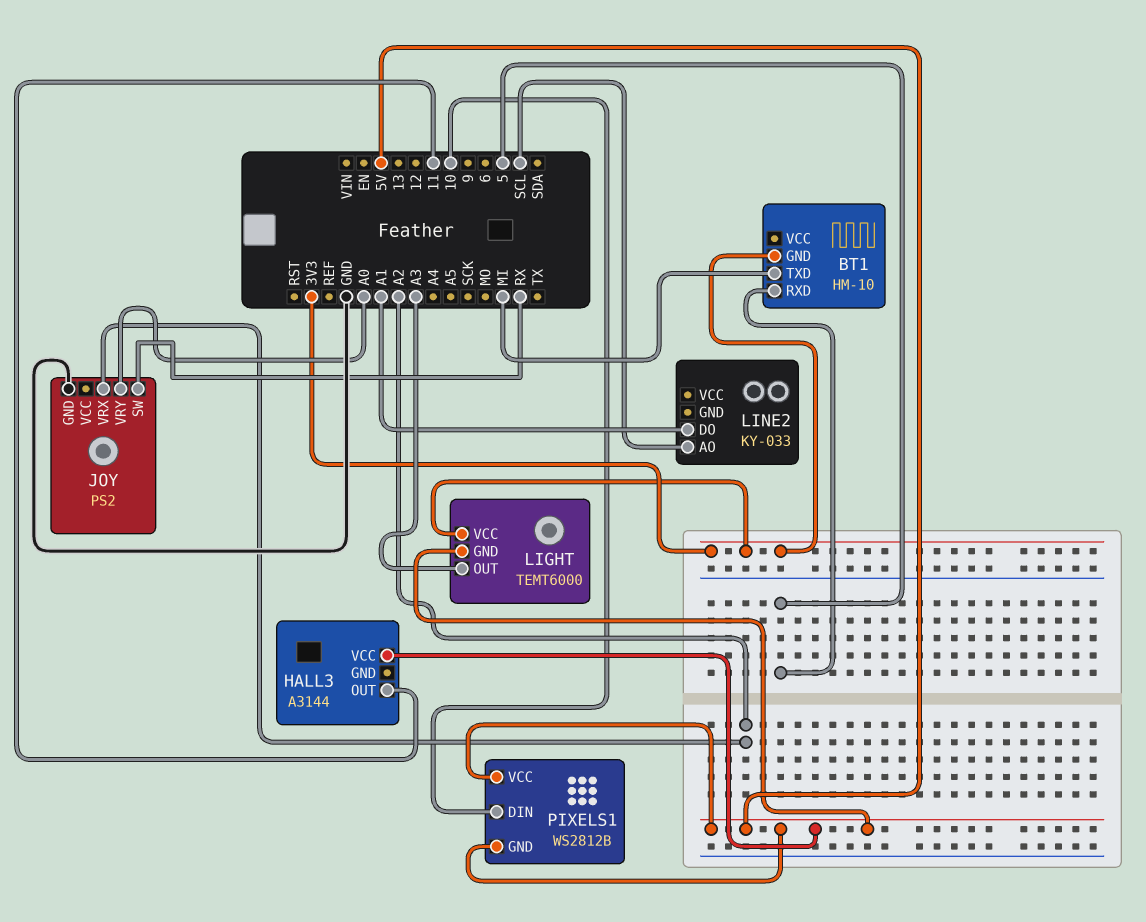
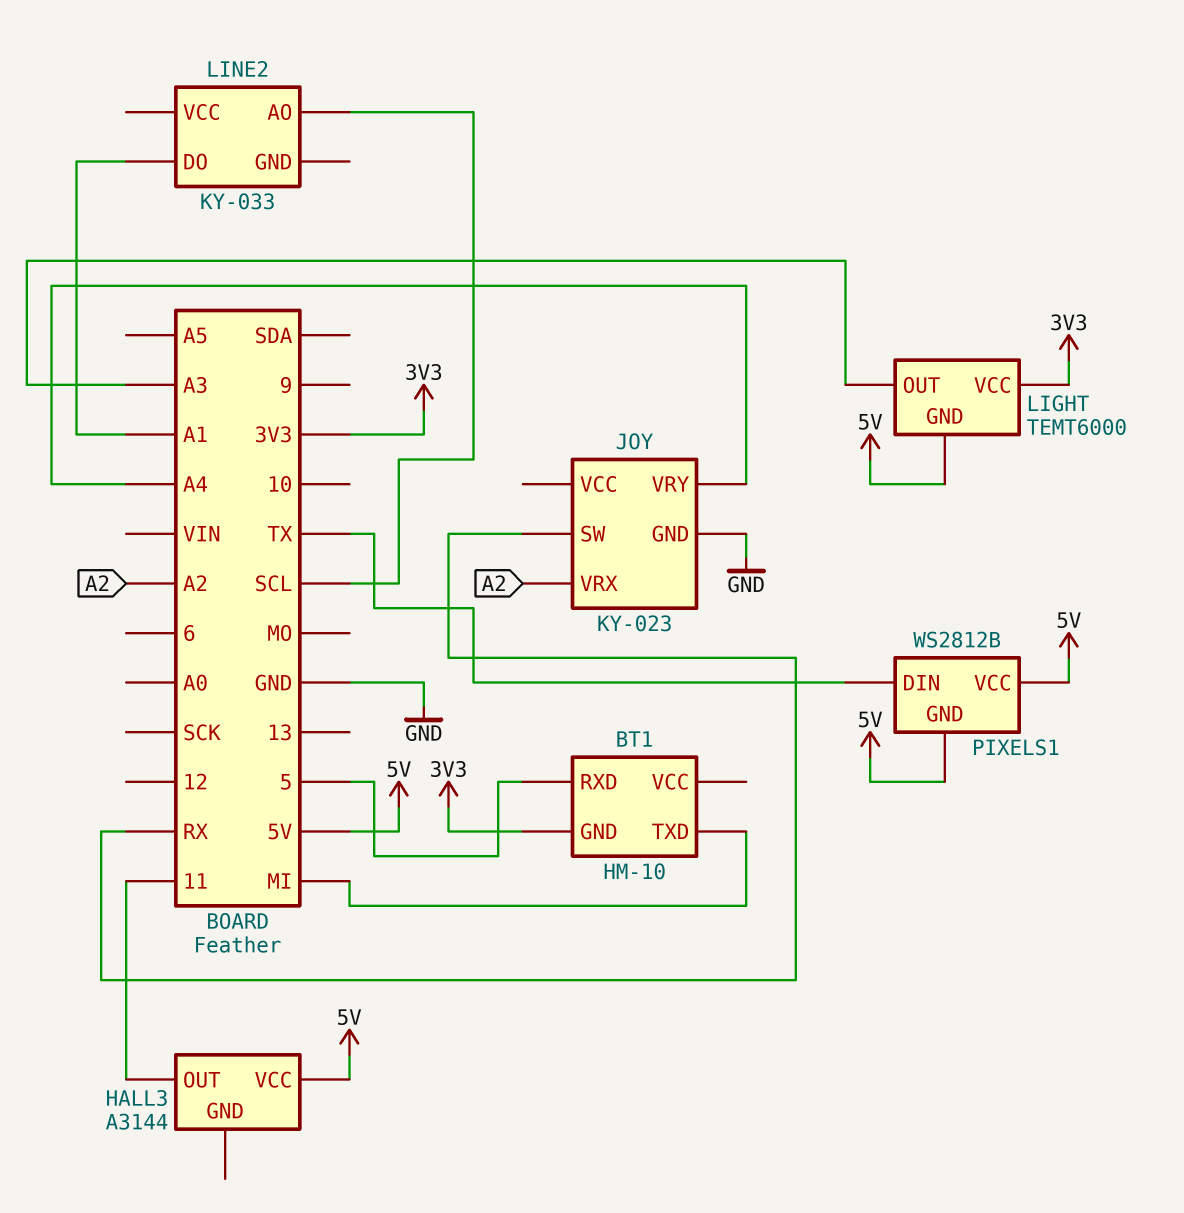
JOY: PS2 -> KY-023
JOY pin VRY: A0 -> A4
PIXELS1 pin DIN: 10 -> TX

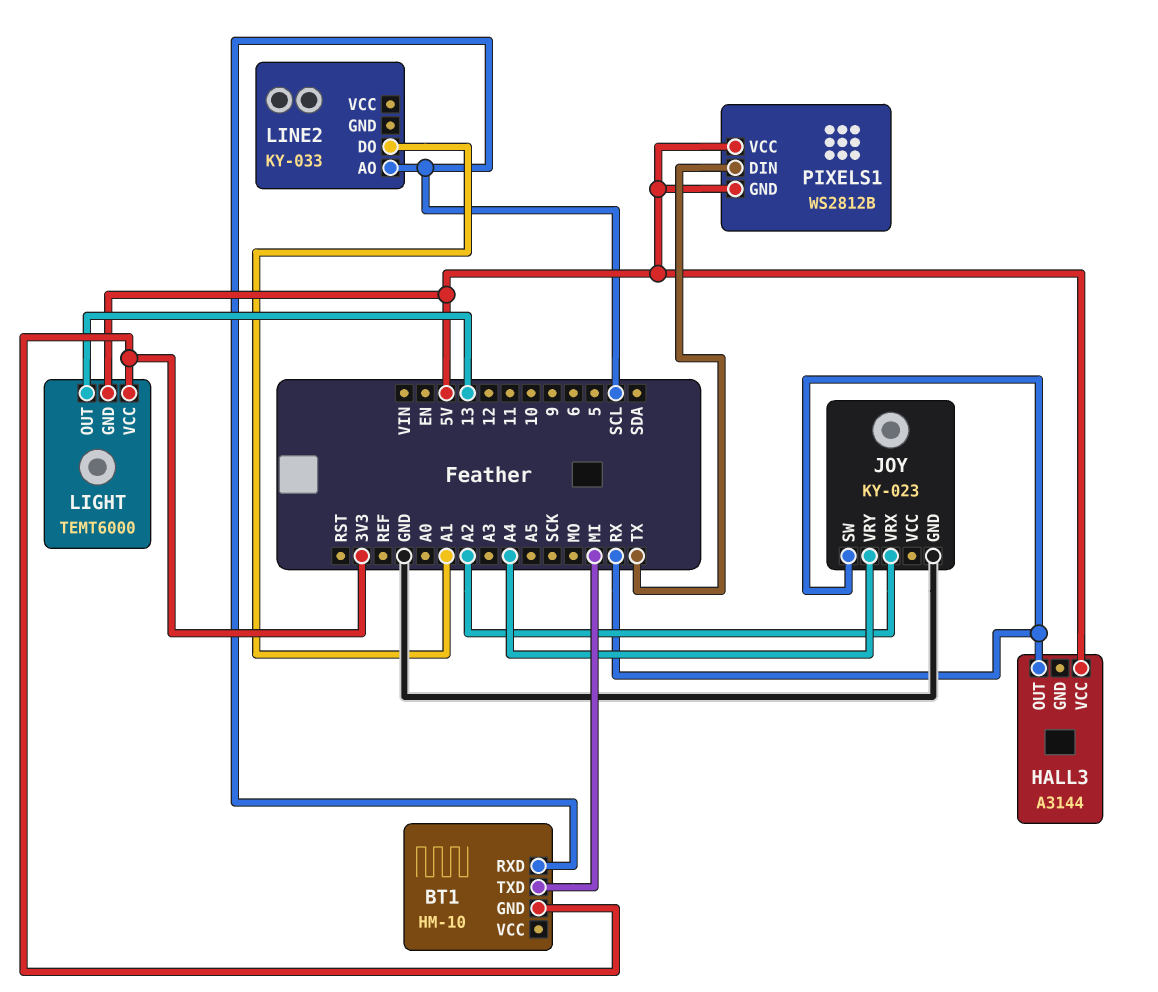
BT1 pin RXD: 5 -> SCL
HALL3 pin OUT: 11 -> RX
LIGHT pin OUT: A3 -> 13

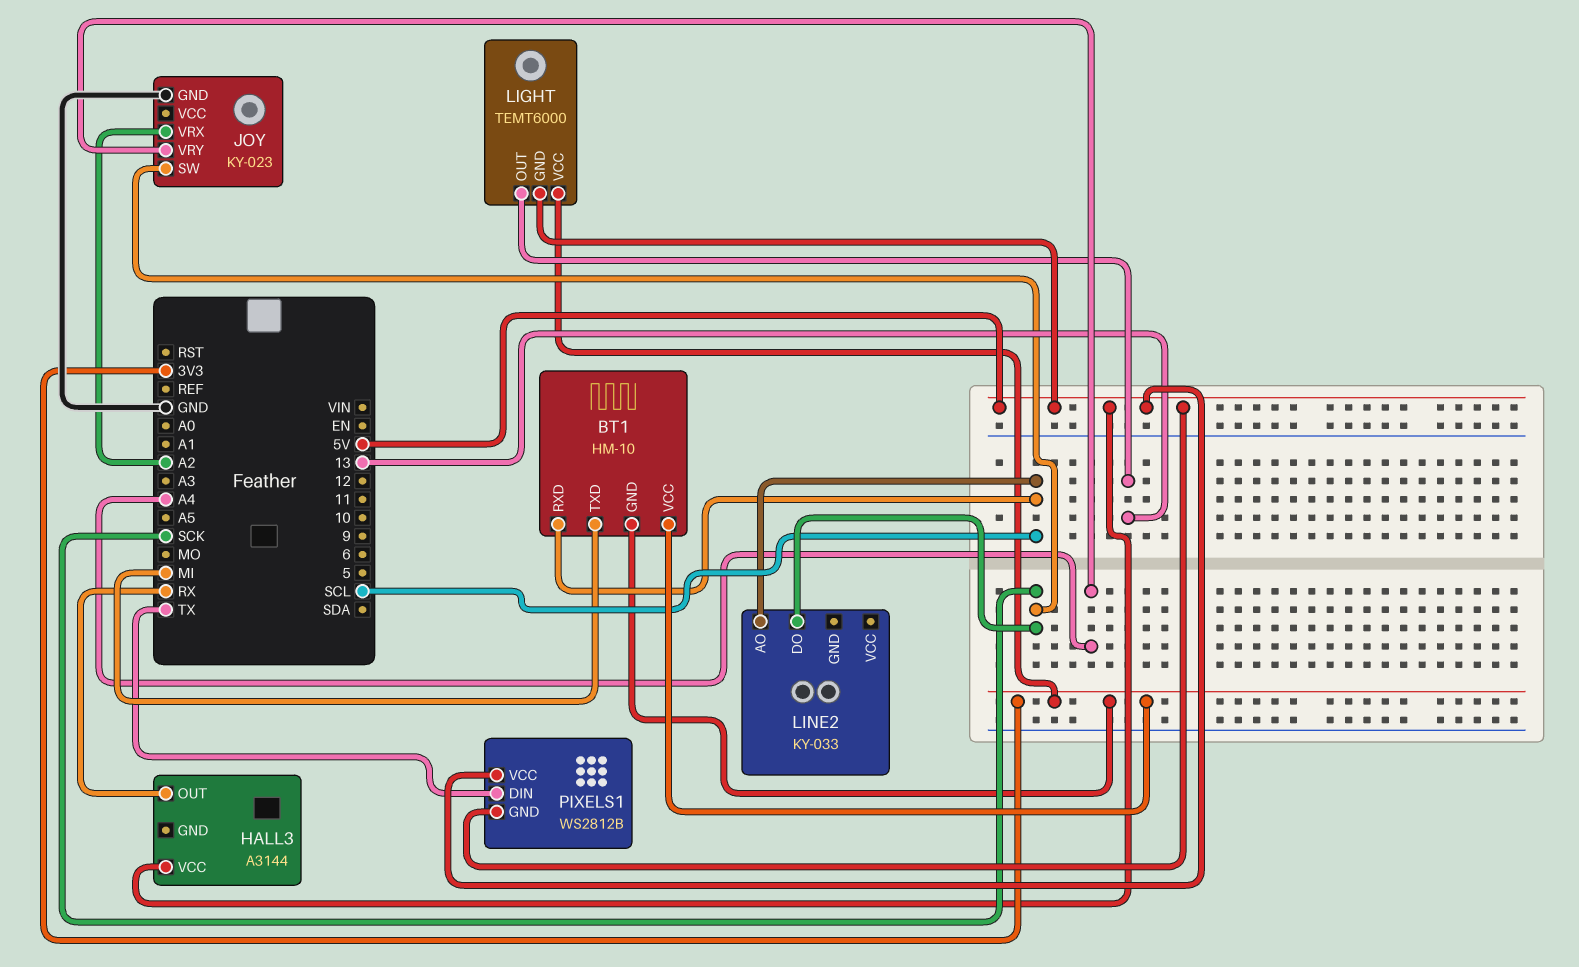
BT1 pin VCC: none -> 3V3
JOY pin SW: RX -> SCK
LINE2 pin DO: A1 -> SCK

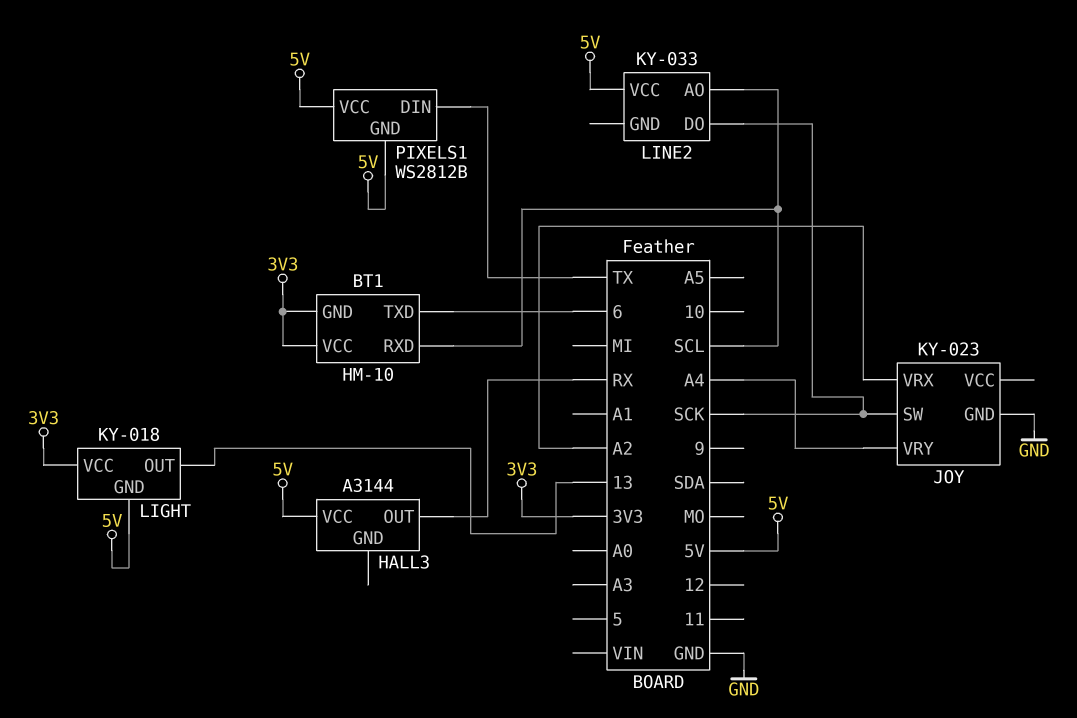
BT1 pin TXD: MI -> 6
LIGHT: TEMT6000 -> KY-018
LINE2 pin VCC: none -> 5V

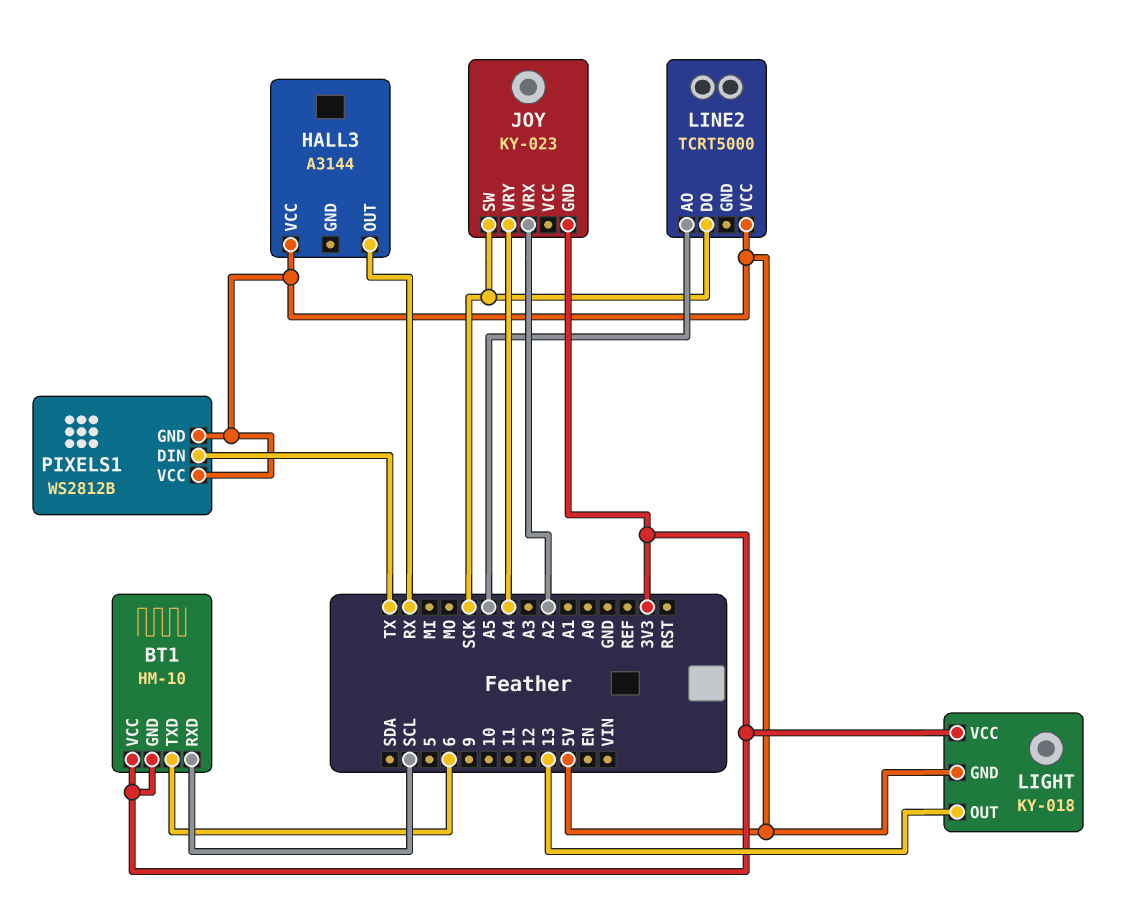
JOY pin GND: GND -> 3V3
LINE2: KY-033 -> TCRT5000
LINE2 pin AO: SCL -> A5

